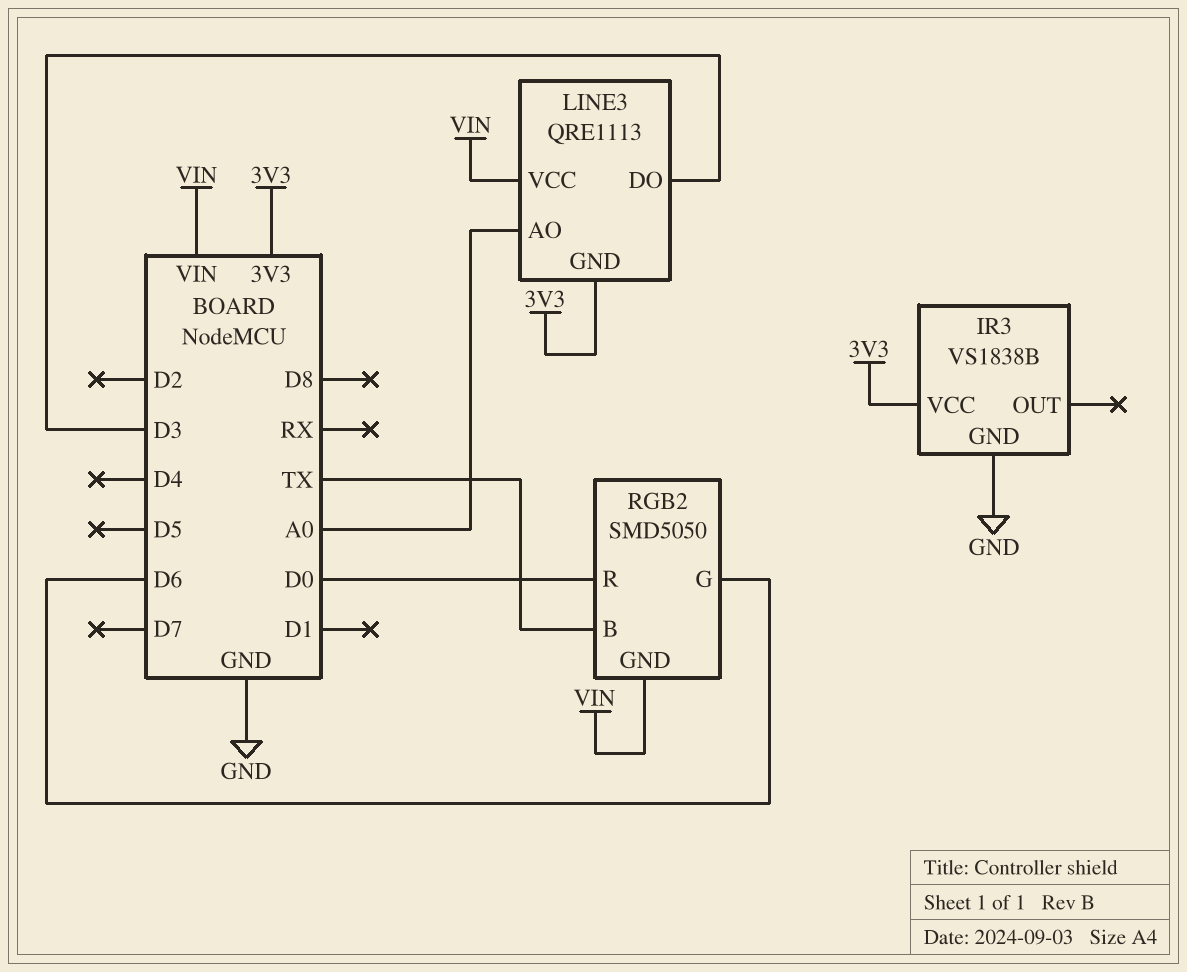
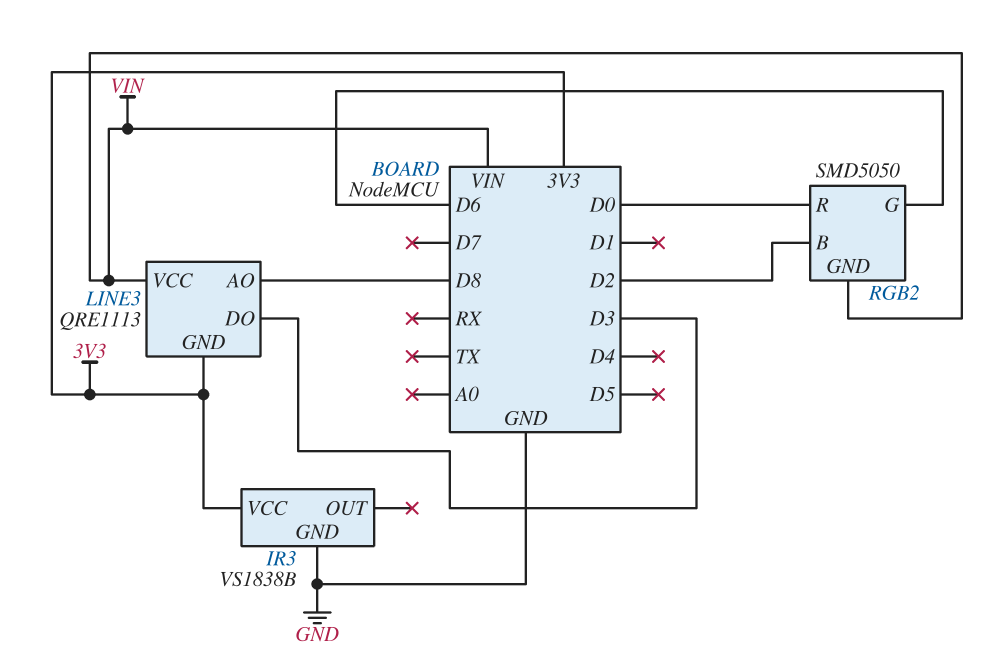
LINE3 pin AO: A0 -> D8
RGB2 pin B: TX -> D2

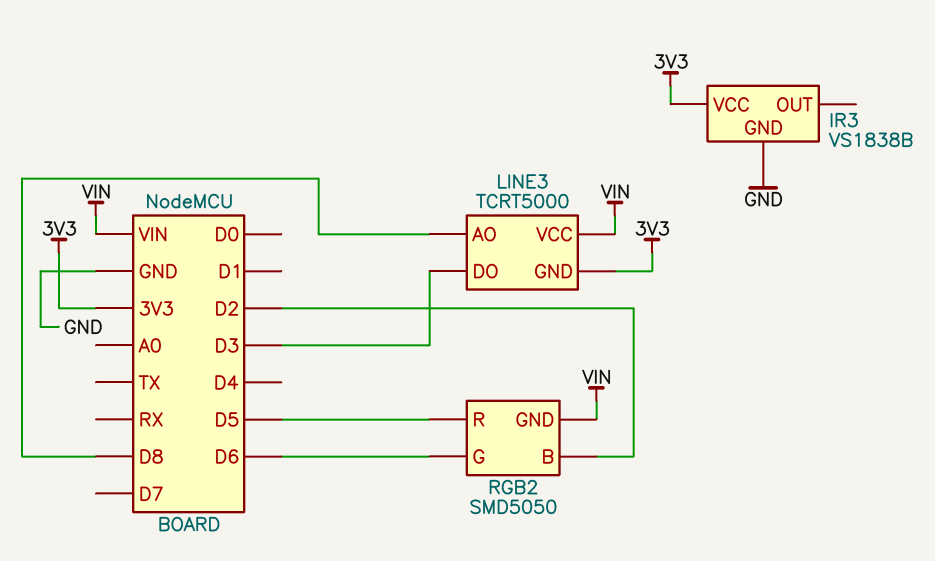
LINE3: QRE1113 -> TCRT5000
RGB2 pin R: D0 -> D5

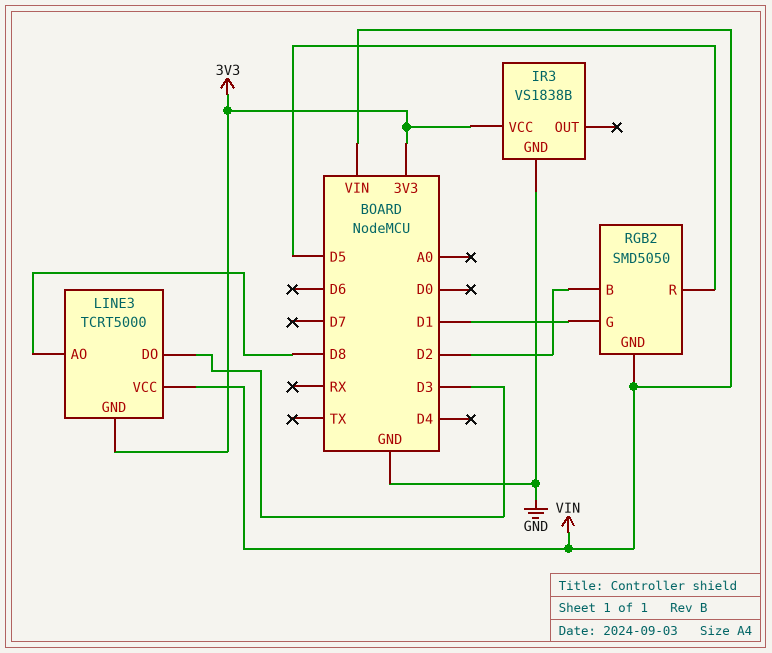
RGB2 pin G: D6 -> D1

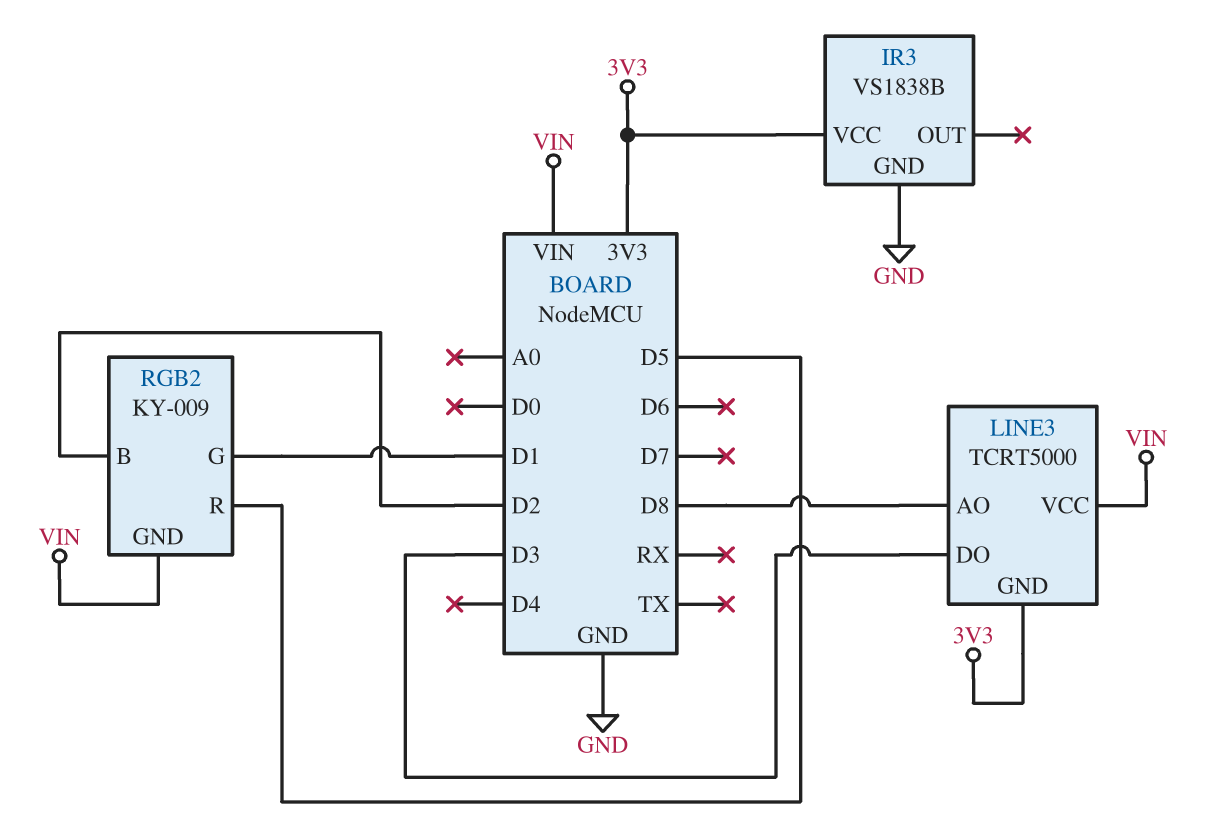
RGB2: SMD5050 -> KY-009

